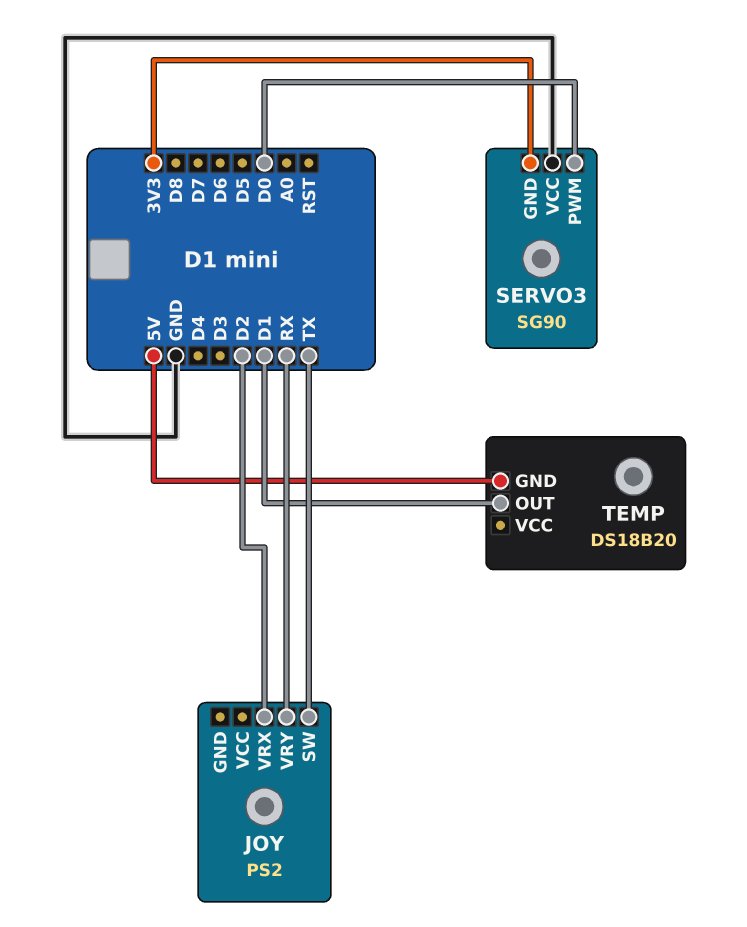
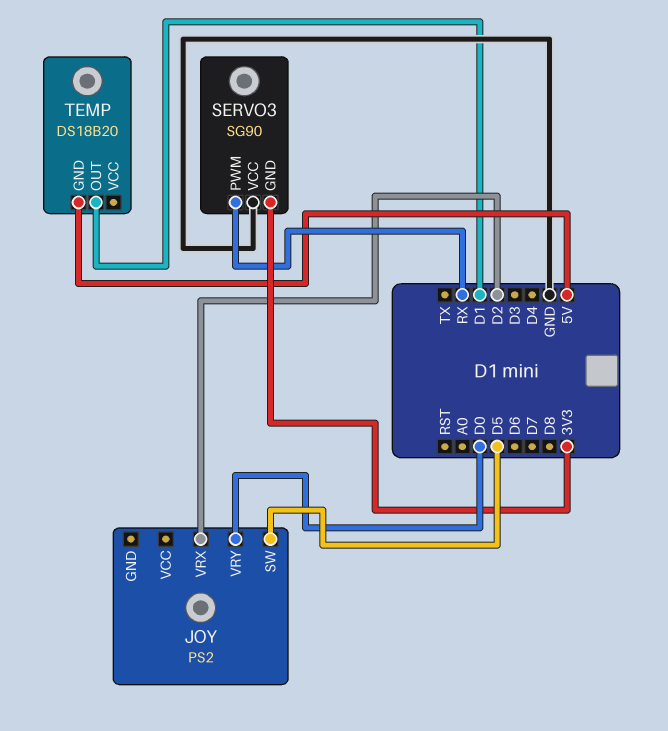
JOY pin SW: TX -> D5
JOY pin VRY: RX -> D0
SERVO3 pin PWM: D0 -> RX

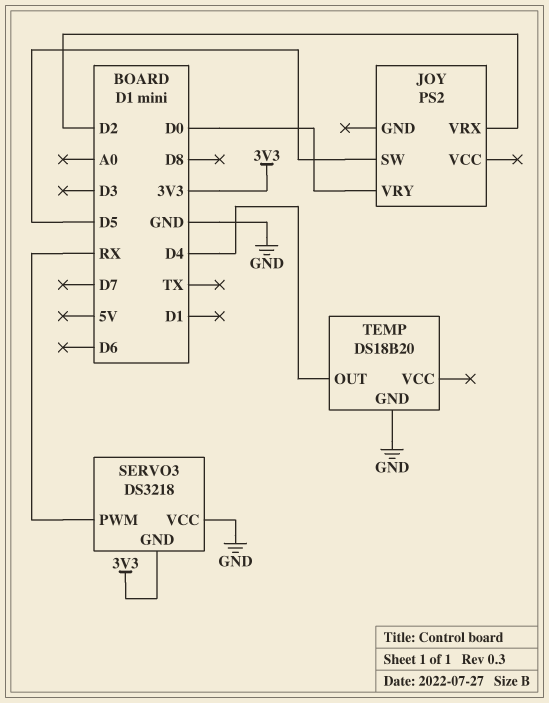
SERVO3: SG90 -> DS3218
TEMP pin GND: 5V -> GND
TEMP pin OUT: D1 -> D4

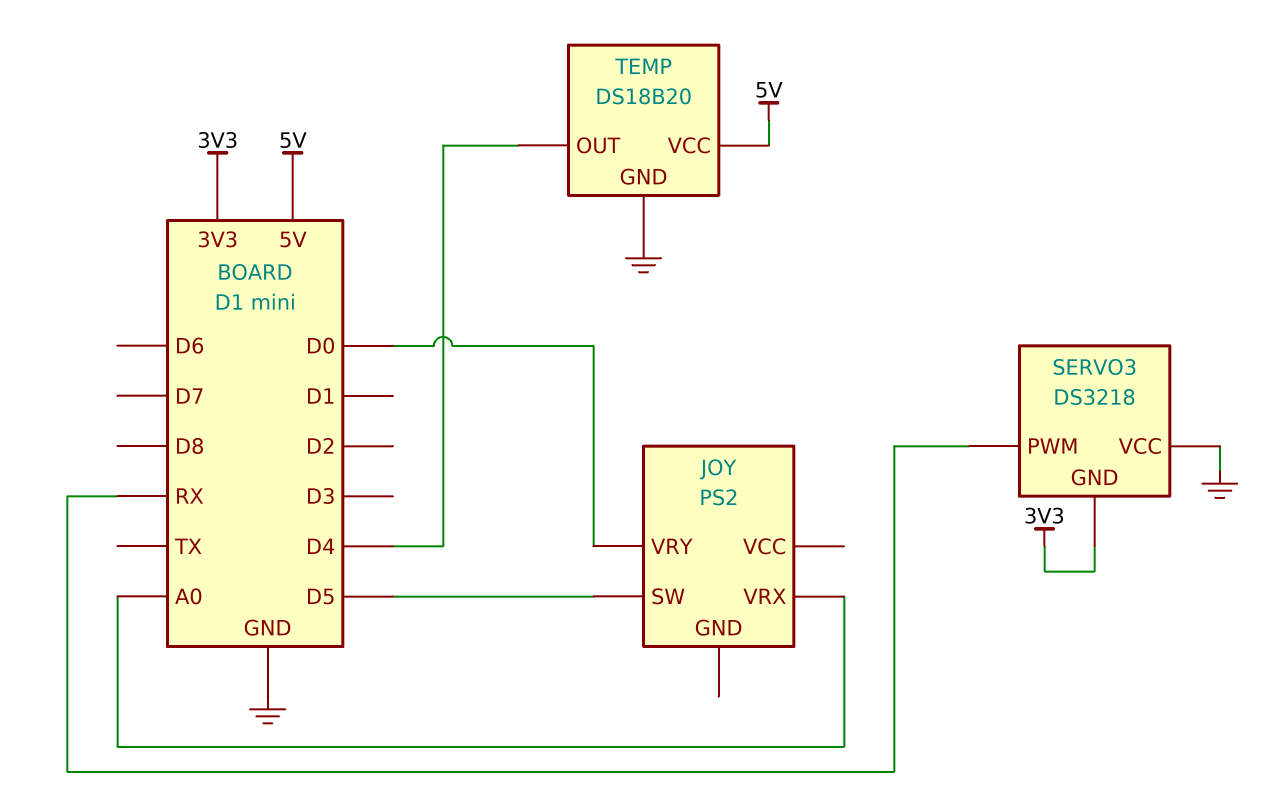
JOY pin VRX: D2 -> A0
TEMP pin VCC: none -> 5V

